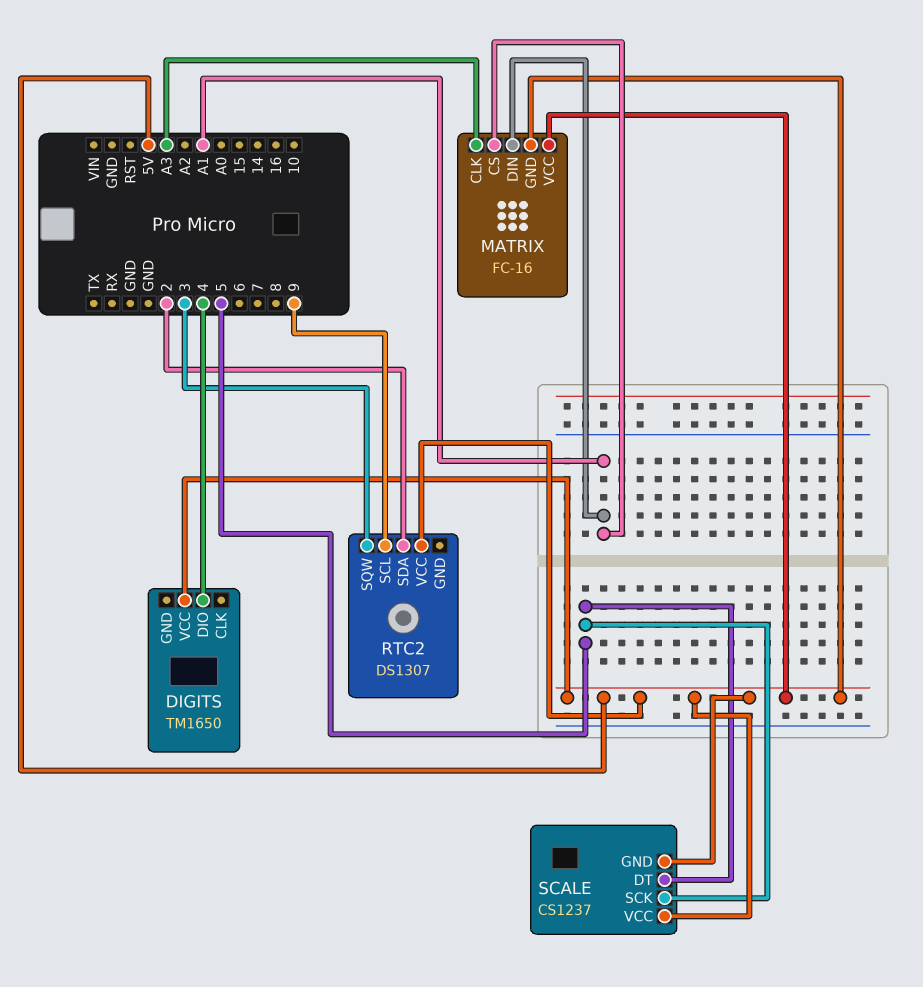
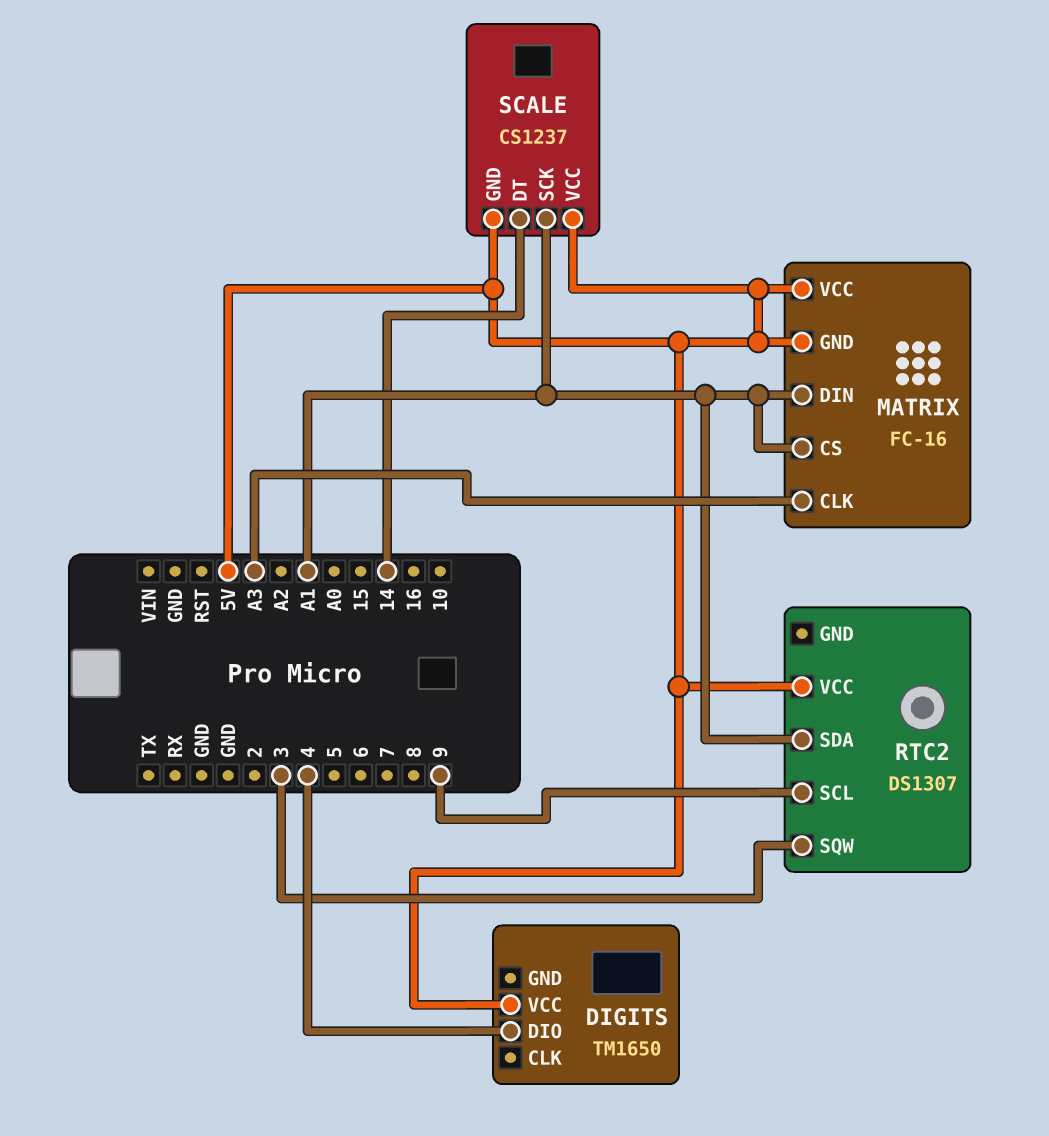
RTC2 pin SDA: 2 -> A1
SCALE pin DT: 5 -> 14
SCALE pin SCK: 5 -> A1

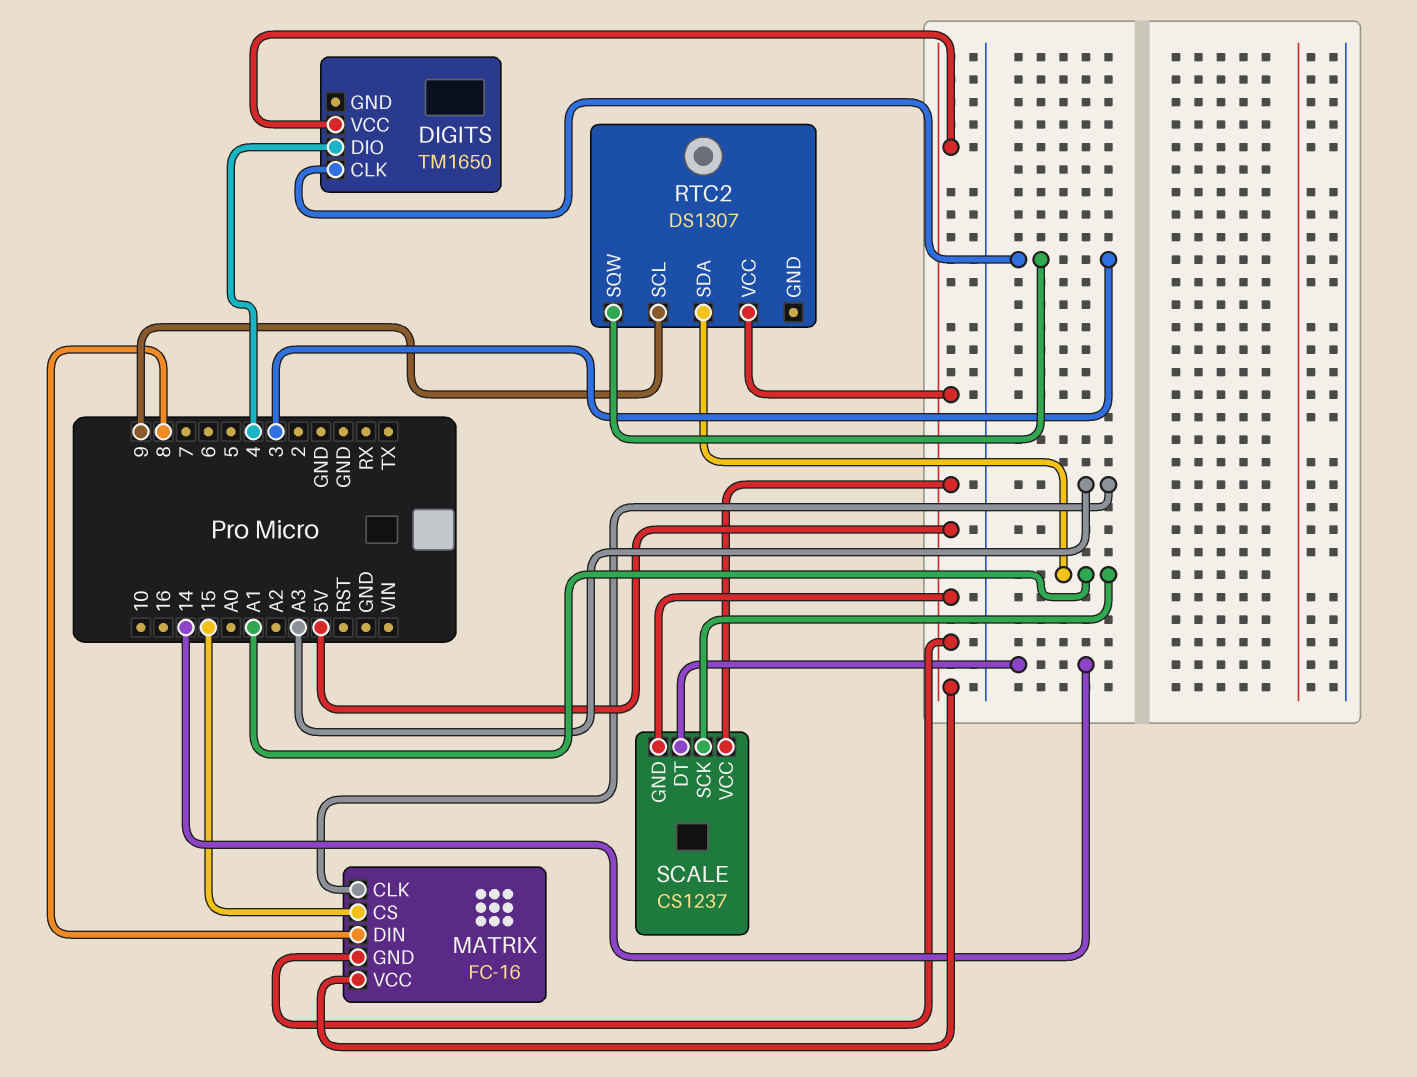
DIGITS pin CLK: none -> 3
MATRIX pin CS: A1 -> 15
MATRIX pin DIN: A1 -> 8

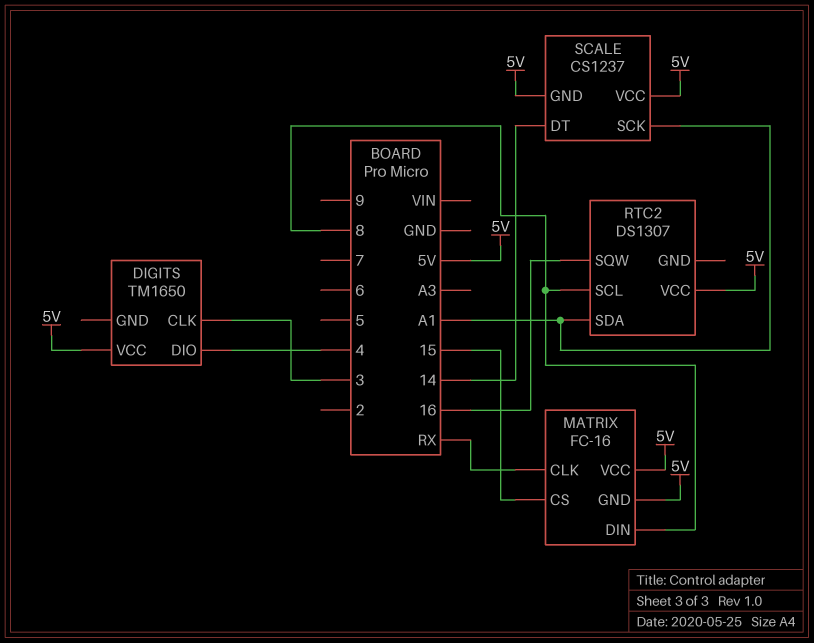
MATRIX pin CLK: A3 -> RX
RTC2 pin SCL: 9 -> 8
RTC2 pin SQW: 3 -> 16

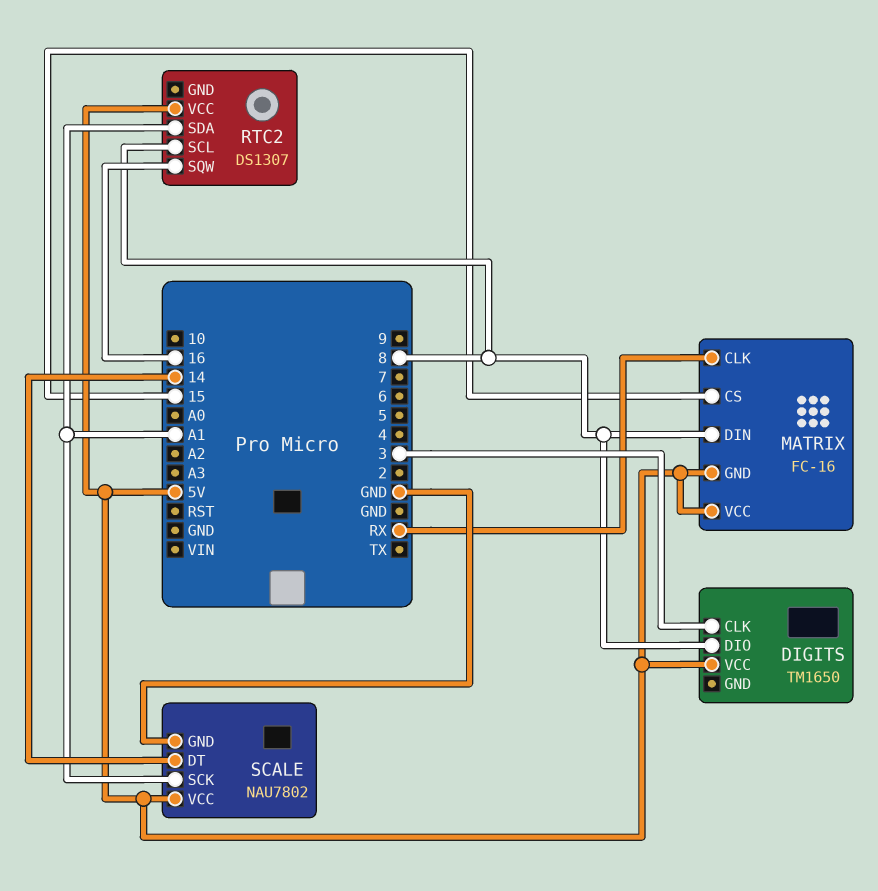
DIGITS pin DIO: 4 -> 8
SCALE: CS1237 -> NAU7802
SCALE pin GND: 5V -> GND

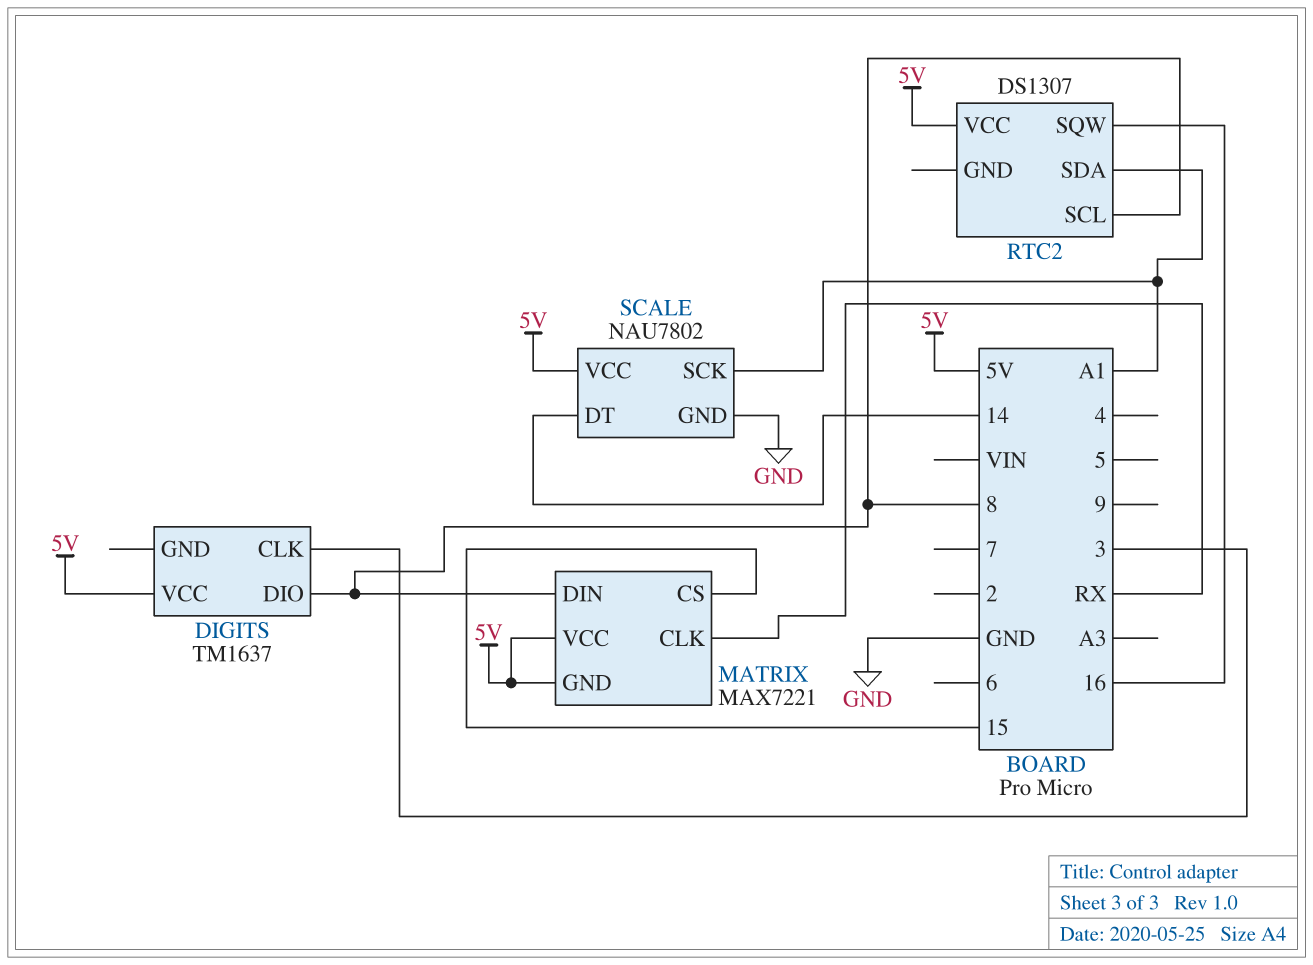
DIGITS: TM1650 -> TM1637
MATRIX: FC-16 -> MAX7221

